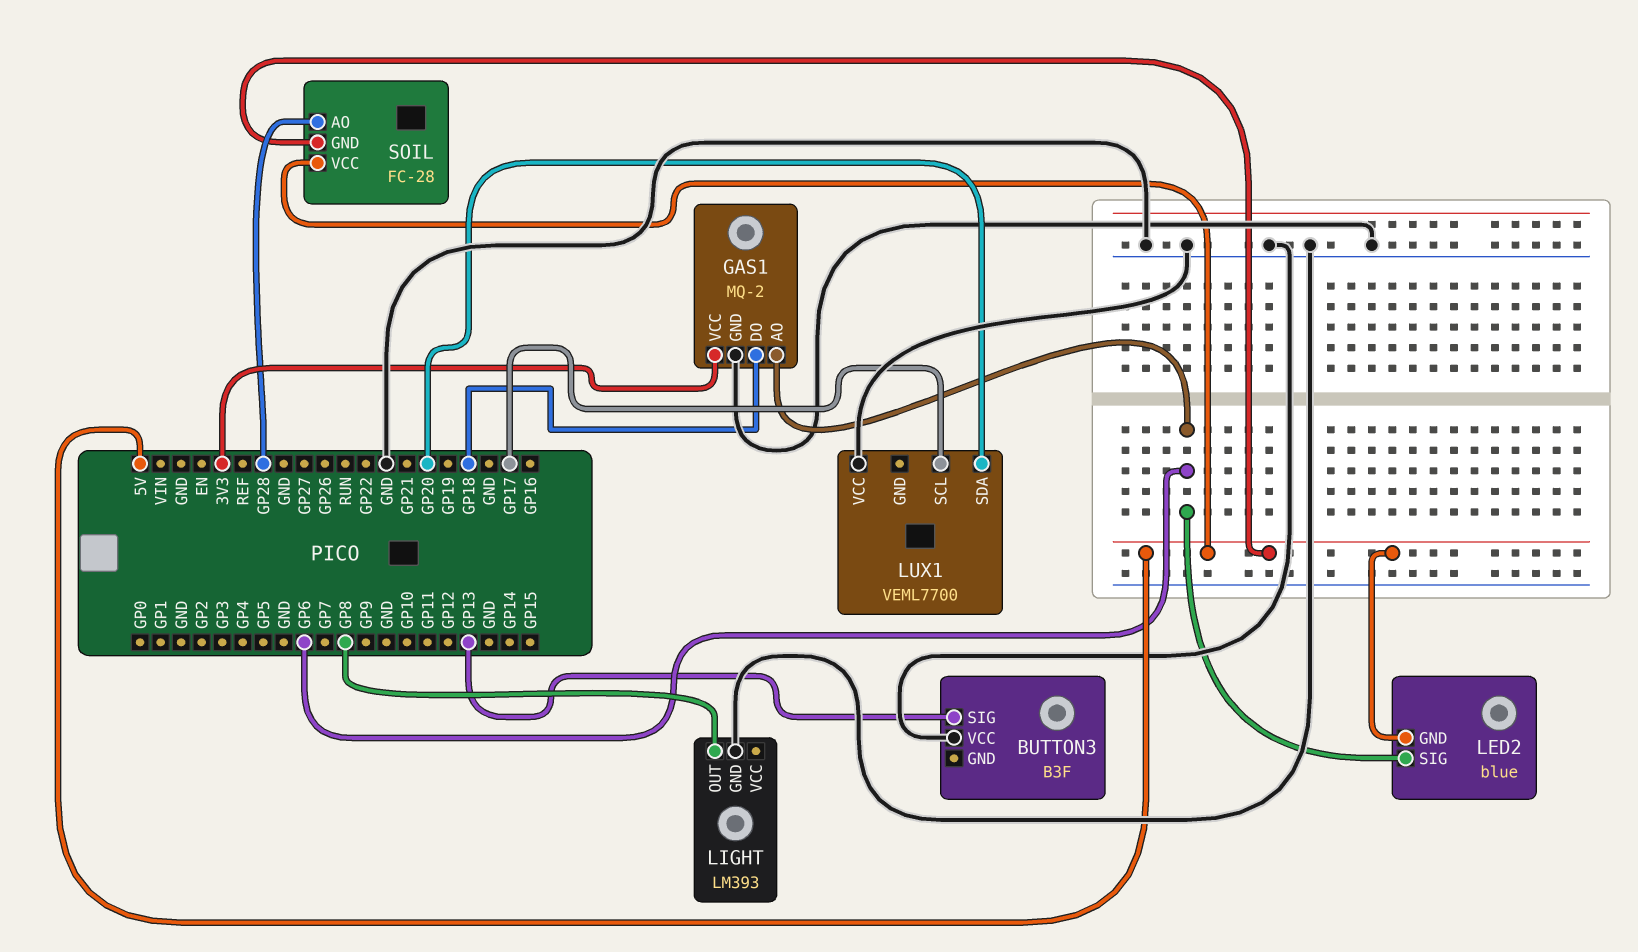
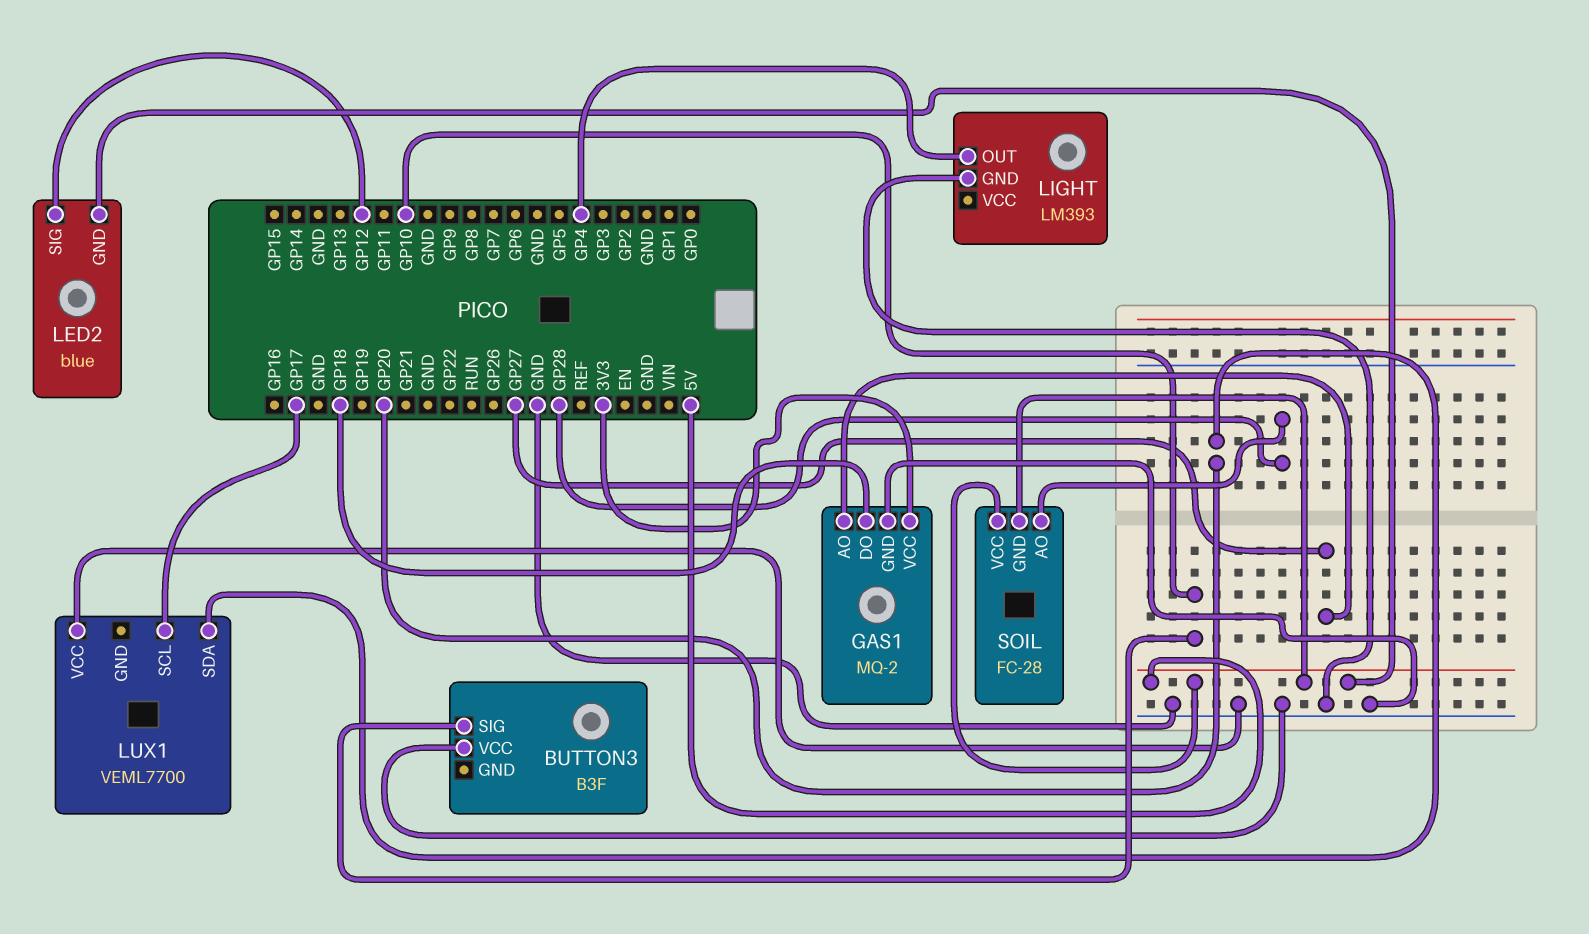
BUTTON3 pin SIG: GP13 -> GP10
GAS1 pin AO: GP6 -> GP27
LED2 pin SIG: GP6 -> GP12
LIGHT pin OUT: GP8 -> GP4

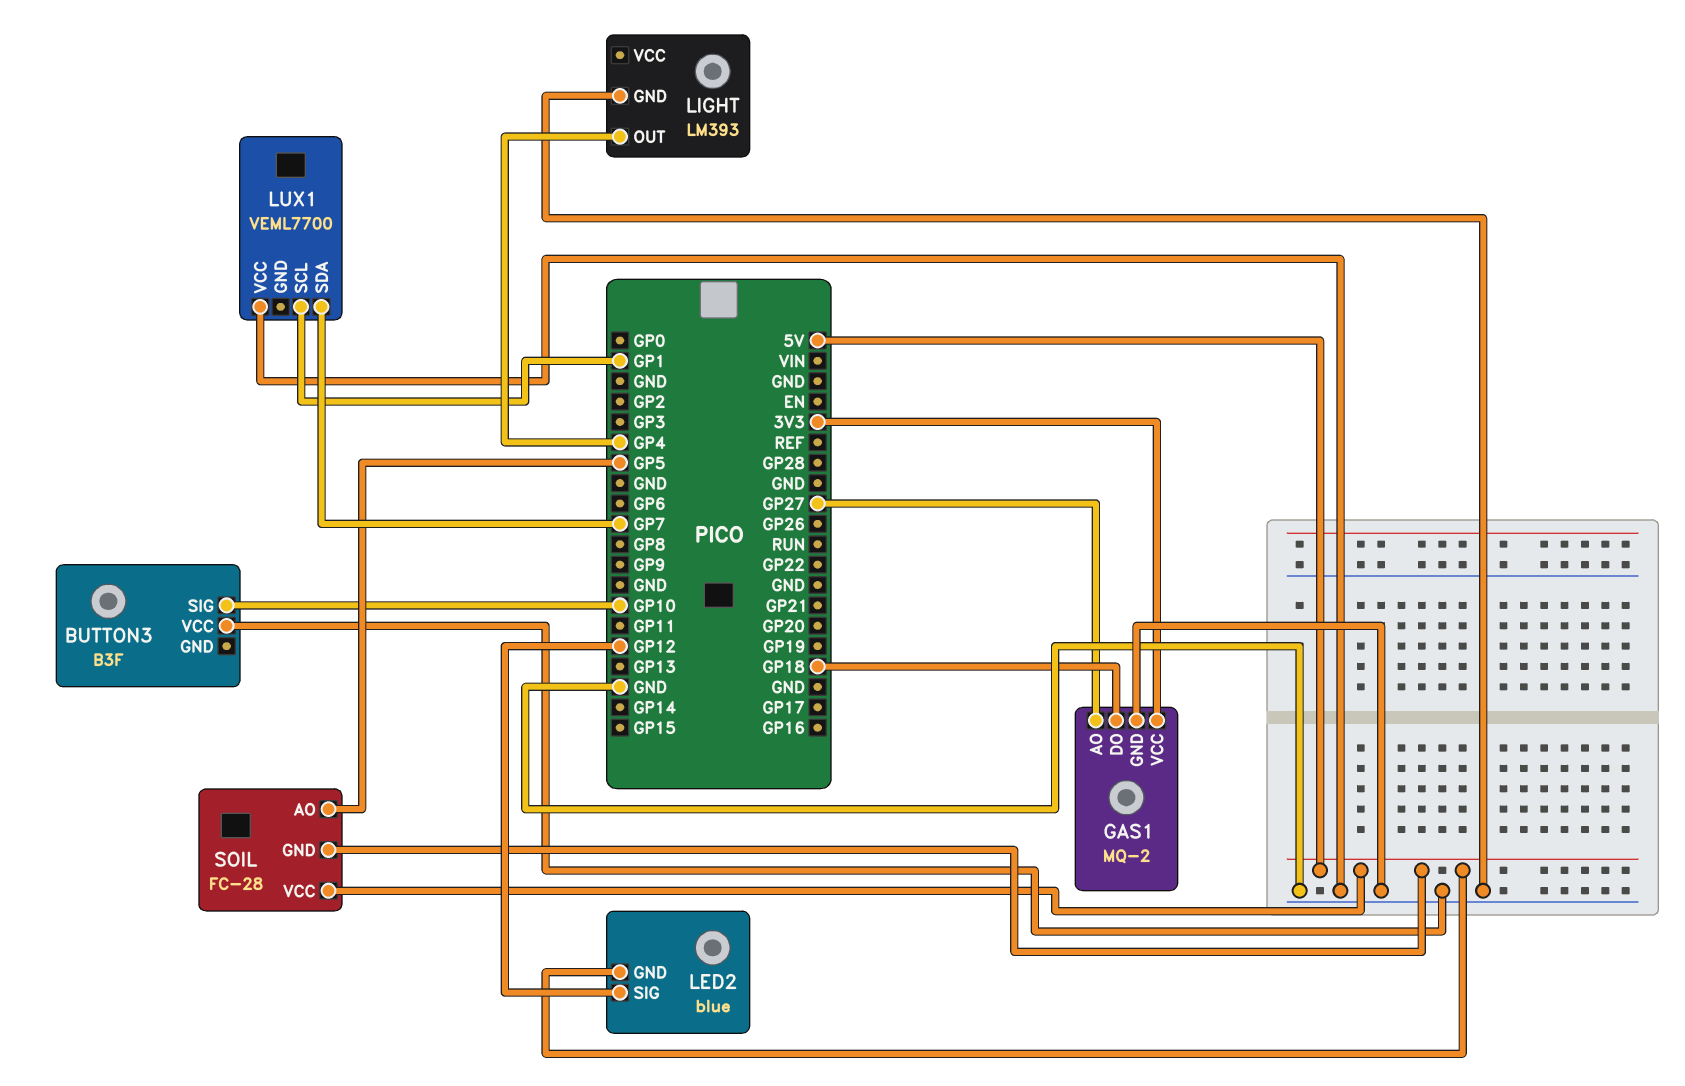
LUX1 pin SCL: GP17 -> GP1
LUX1 pin SDA: GP20 -> GP7
SOIL pin AO: GP28 -> GP5

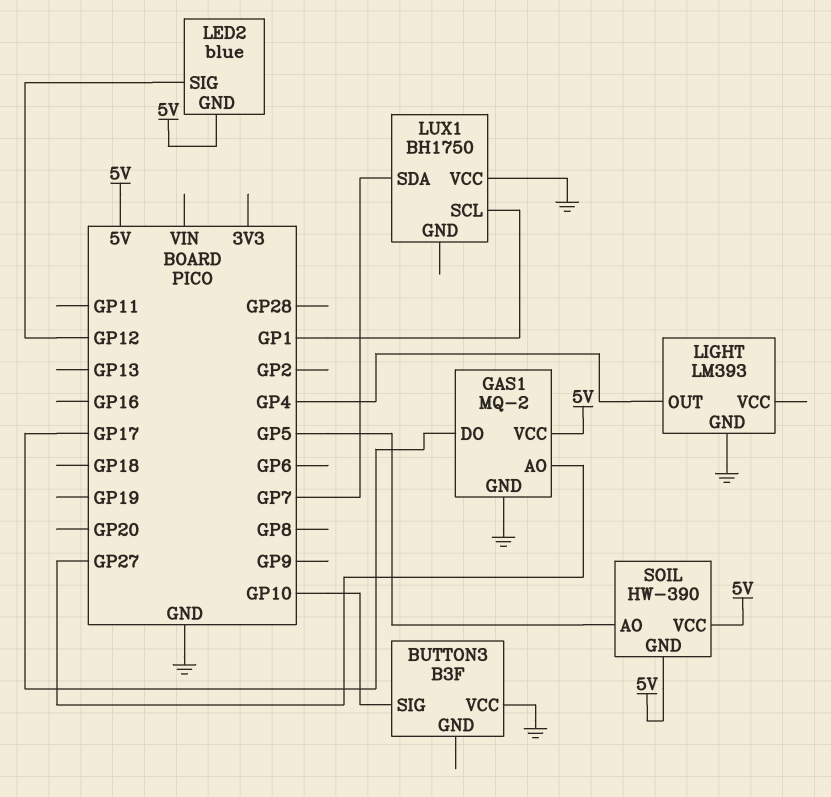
GAS1 pin DO: GP18 -> GP17
GAS1 pin VCC: 3V3 -> 5V
LUX1: VEML7700 -> BH1750
SOIL: FC-28 -> HW-390

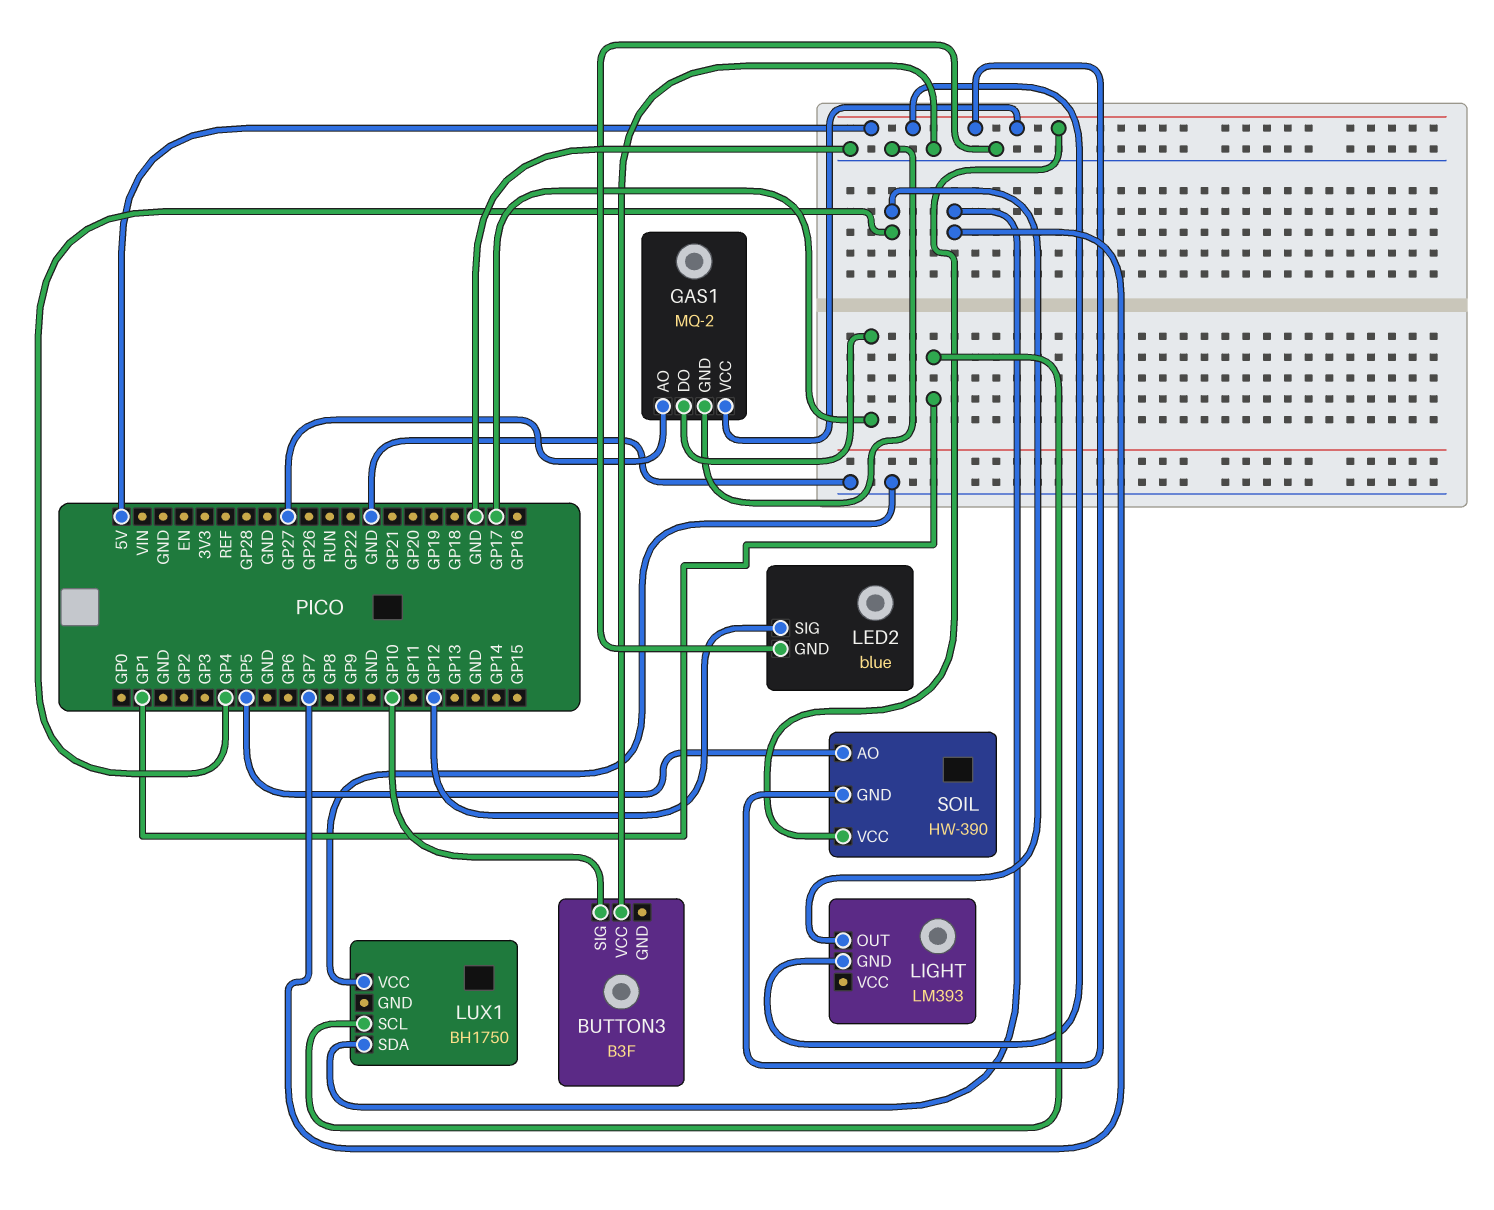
LED2 pin GND: 5V -> GND
LIGHT pin GND: GND -> 5V

